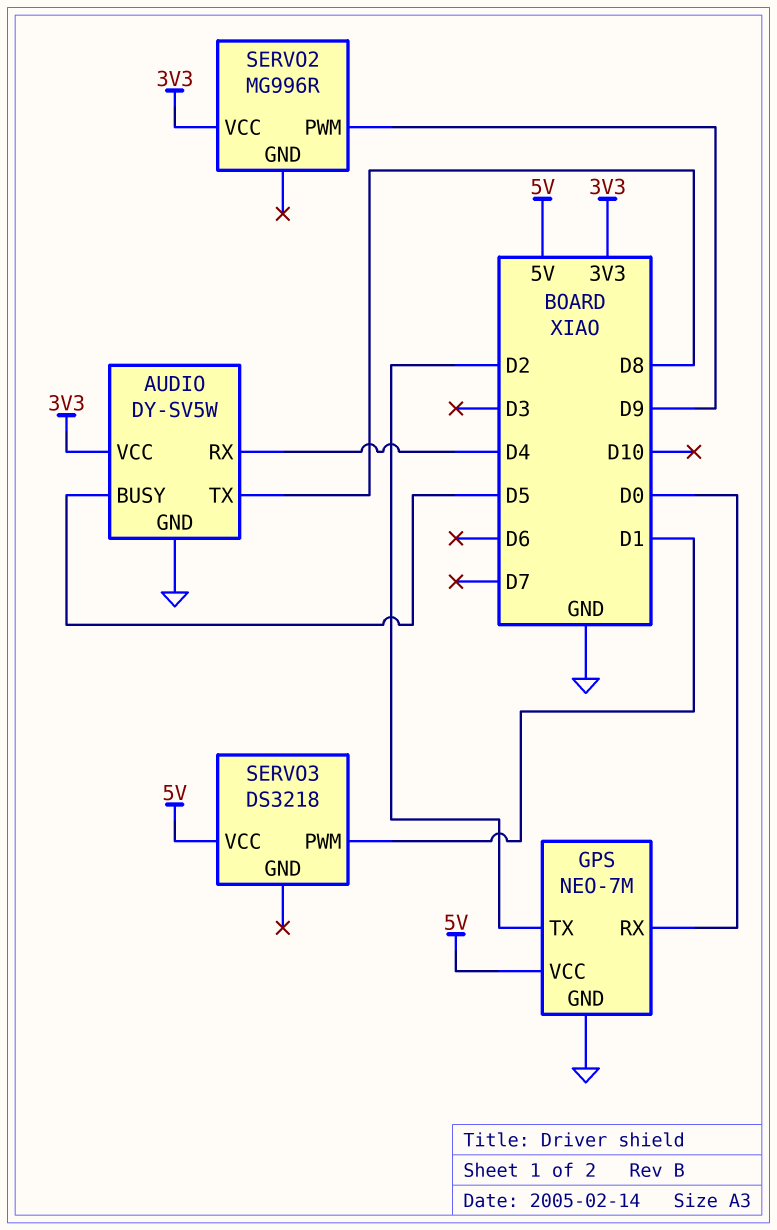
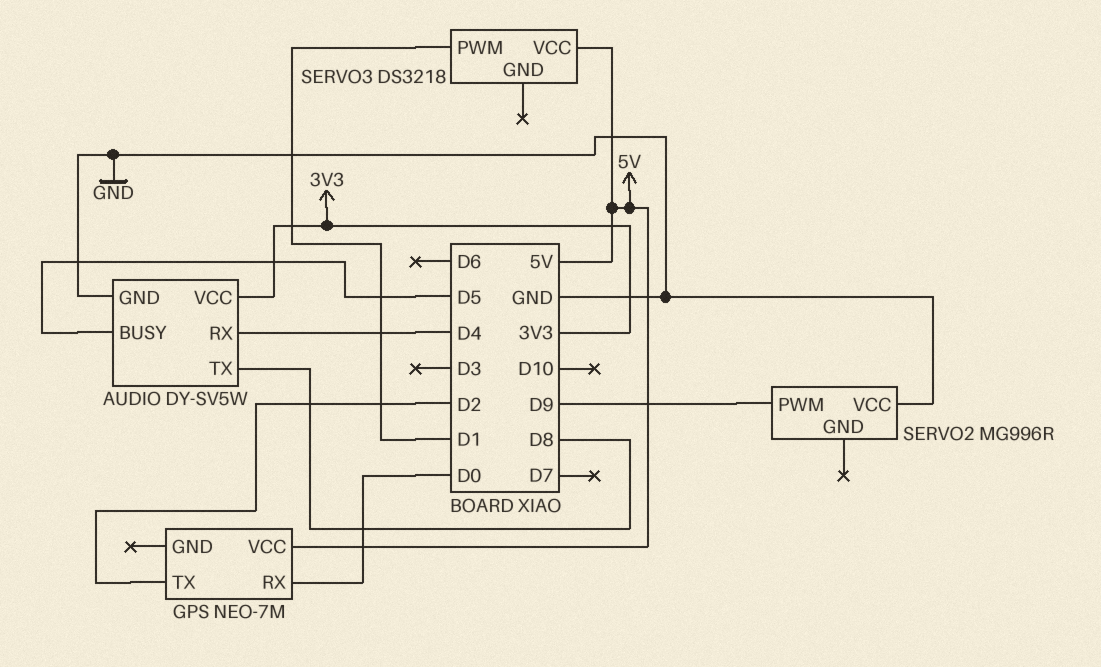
GPS pin GND: GND -> none
SERVO2 pin VCC: 3V3 -> GND

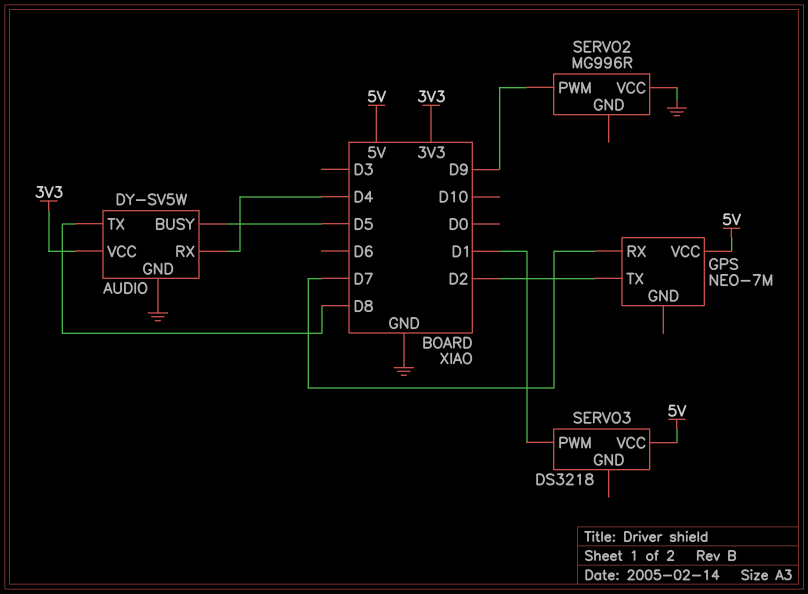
GPS pin RX: D0 -> D7

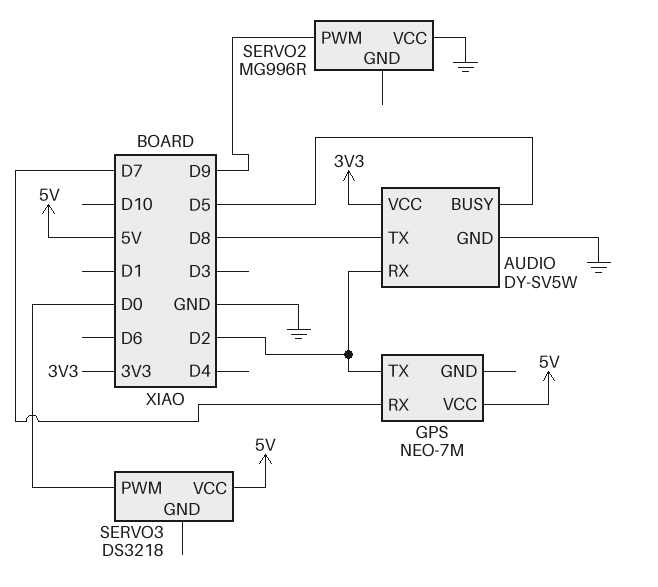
AUDIO pin RX: D4 -> D2
SERVO3 pin PWM: D1 -> D0

